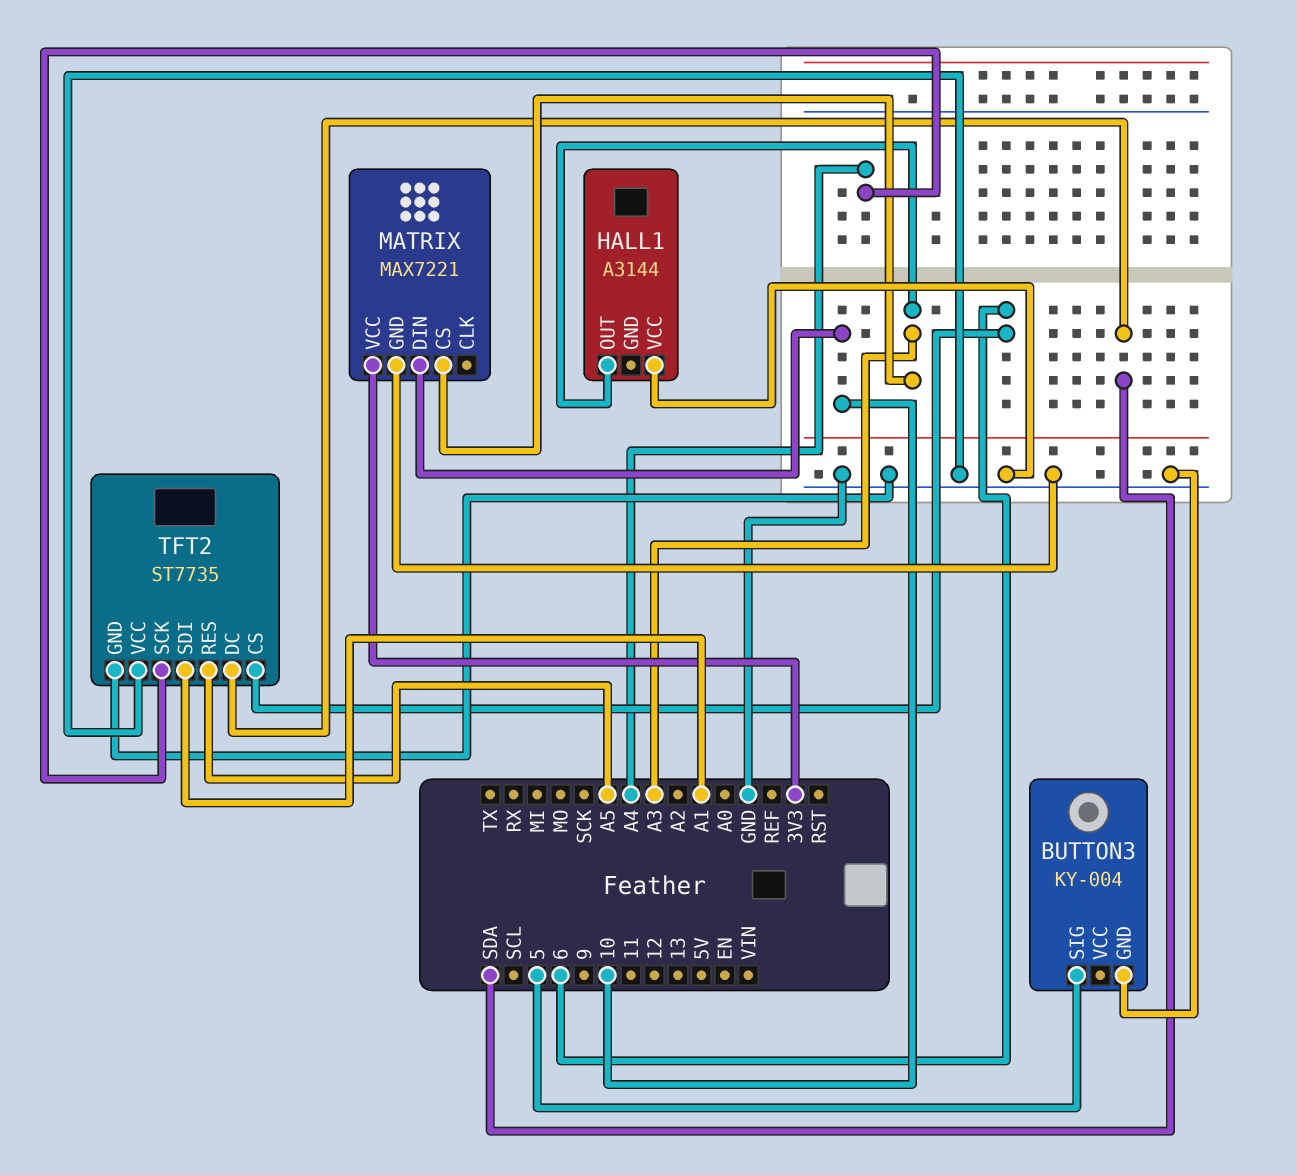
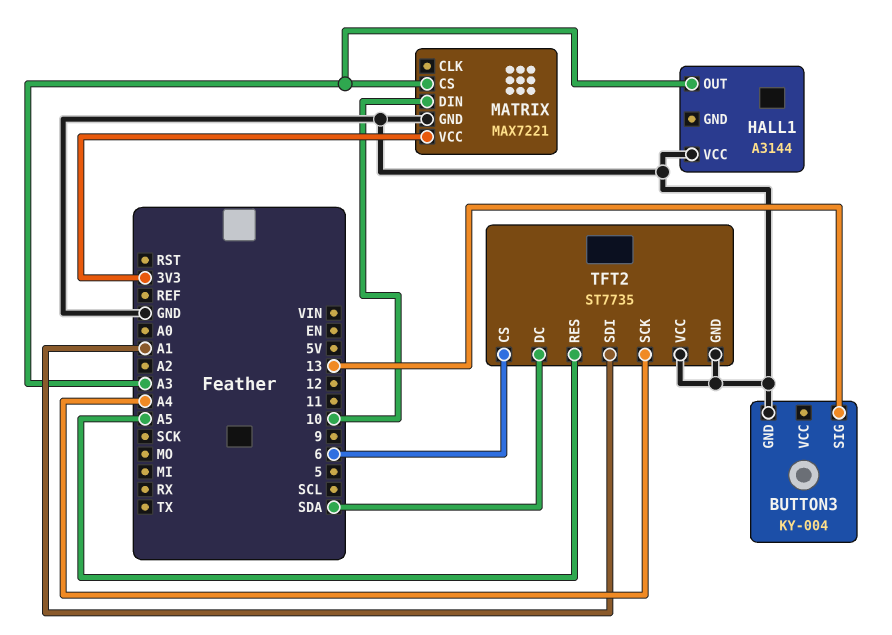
BUTTON3 pin SIG: 5 -> 13

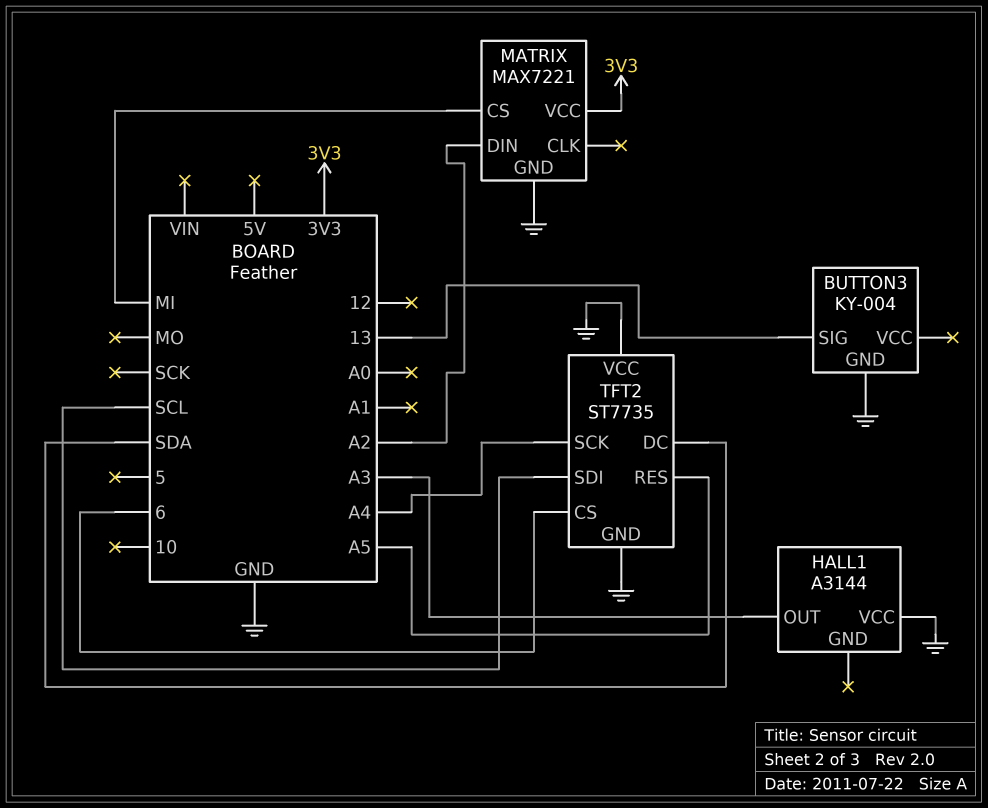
MATRIX pin CS: A3 -> MI
MATRIX pin DIN: 10 -> A2
TFT2 pin SDI: A1 -> SCL

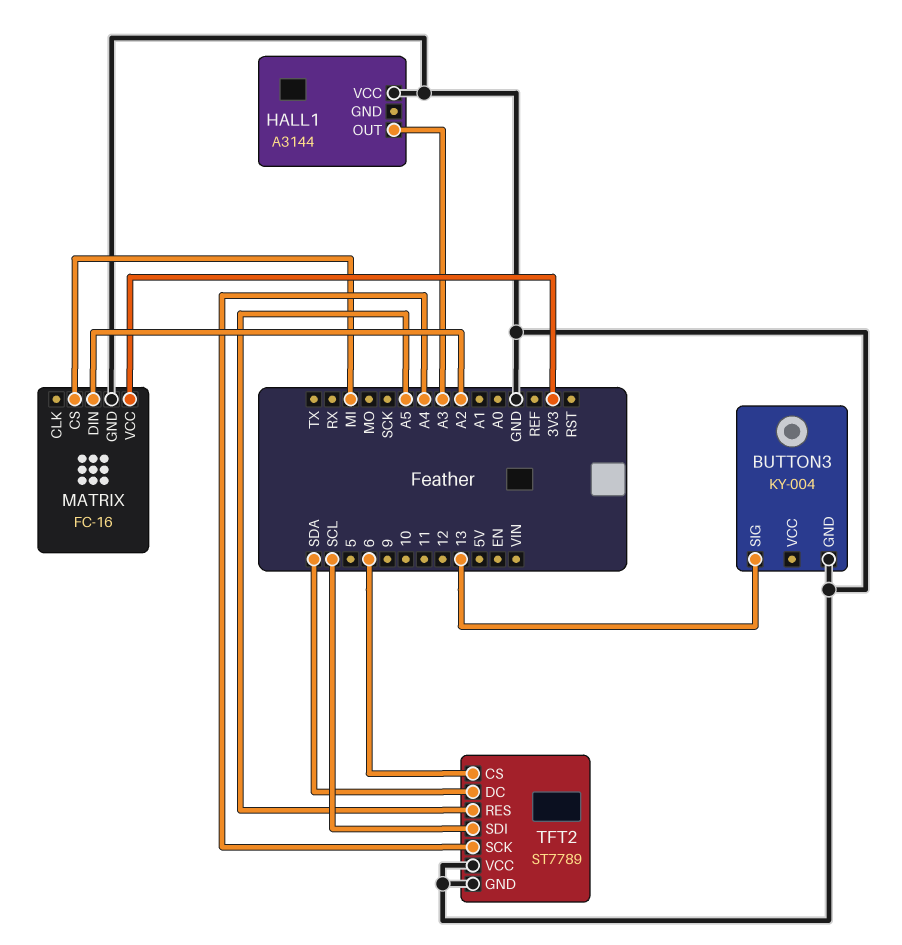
MATRIX: MAX7221 -> FC-16
TFT2: ST7735 -> ST7789

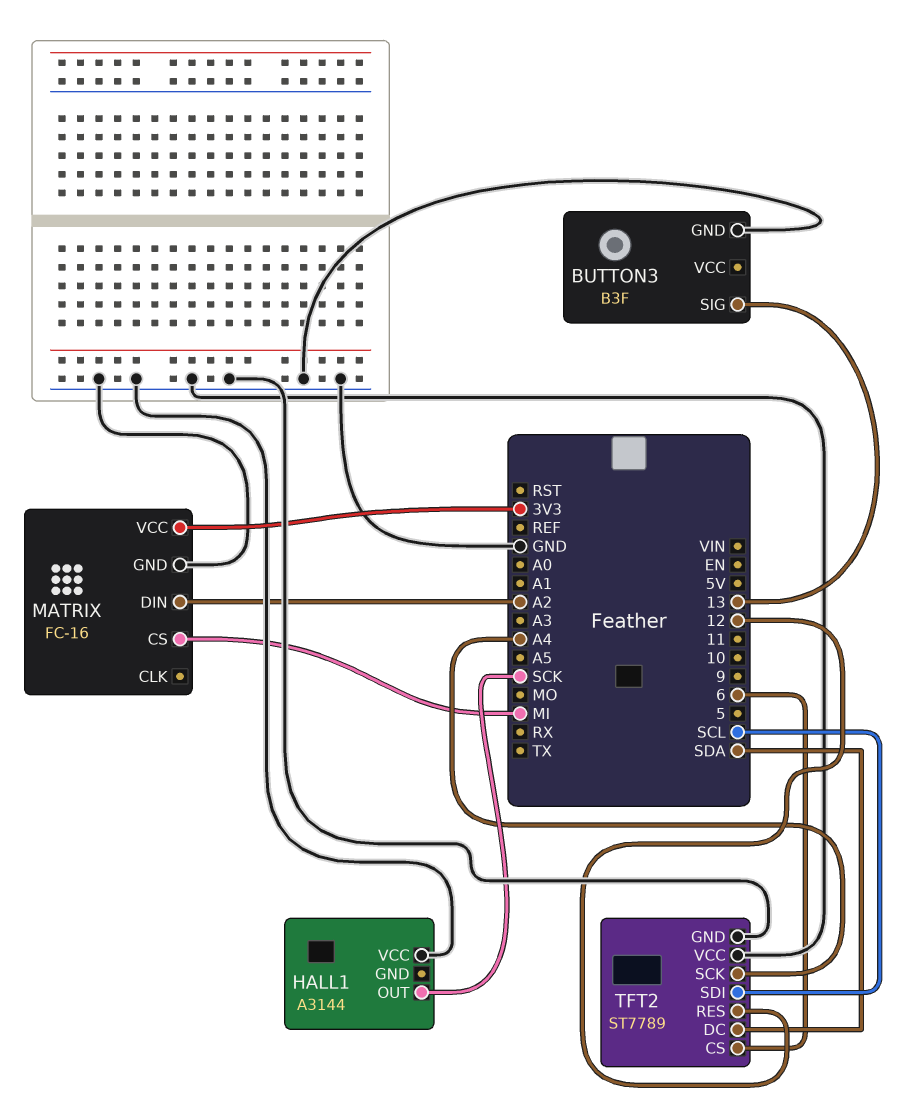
BUTTON3: KY-004 -> B3F
HALL1 pin OUT: A3 -> SCK
TFT2 pin RES: A5 -> 12

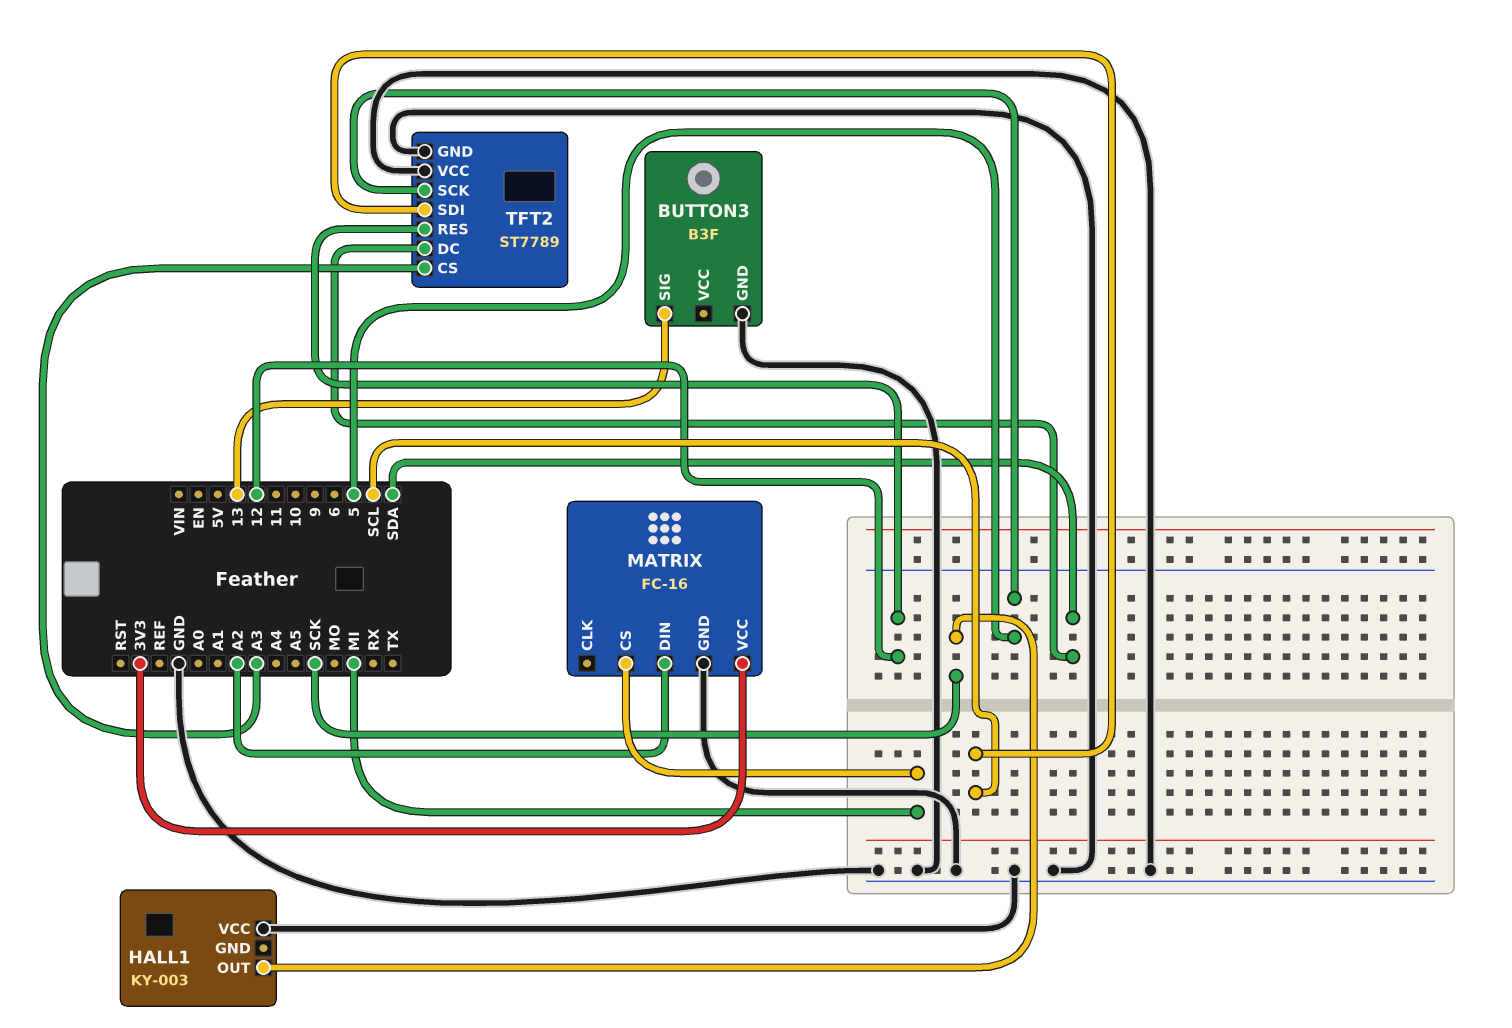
HALL1: A3144 -> KY-003
TFT2 pin CS: 6 -> A3
TFT2 pin SCK: A4 -> 5

